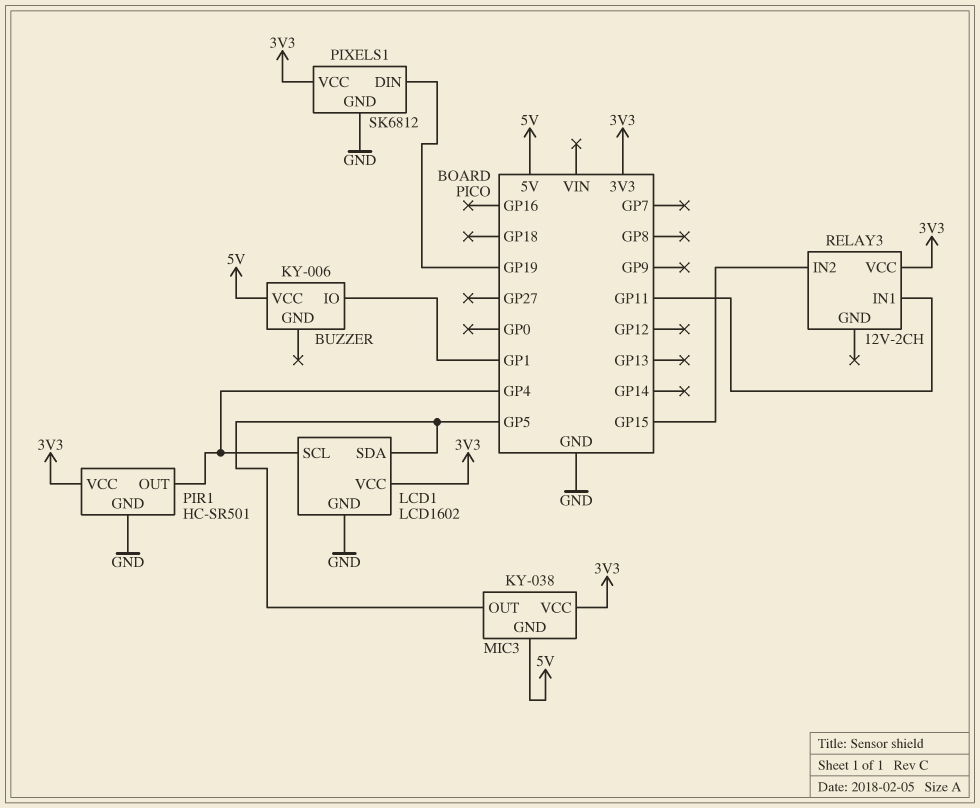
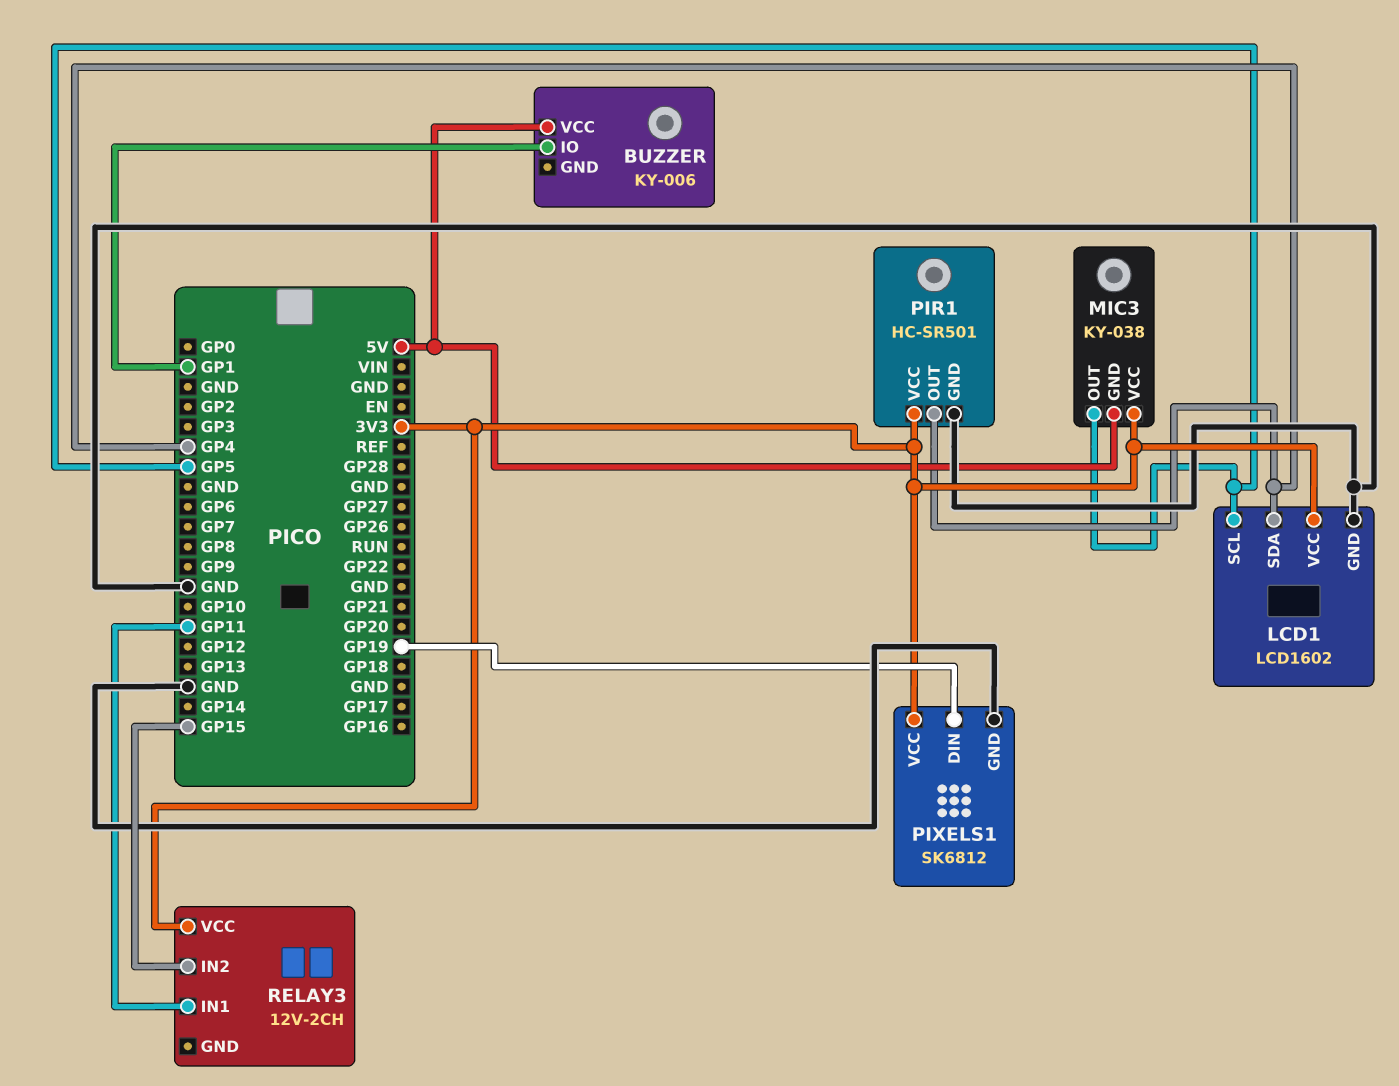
LCD1 pin SCL: GP4 -> GP5
LCD1 pin SDA: GP5 -> GP4

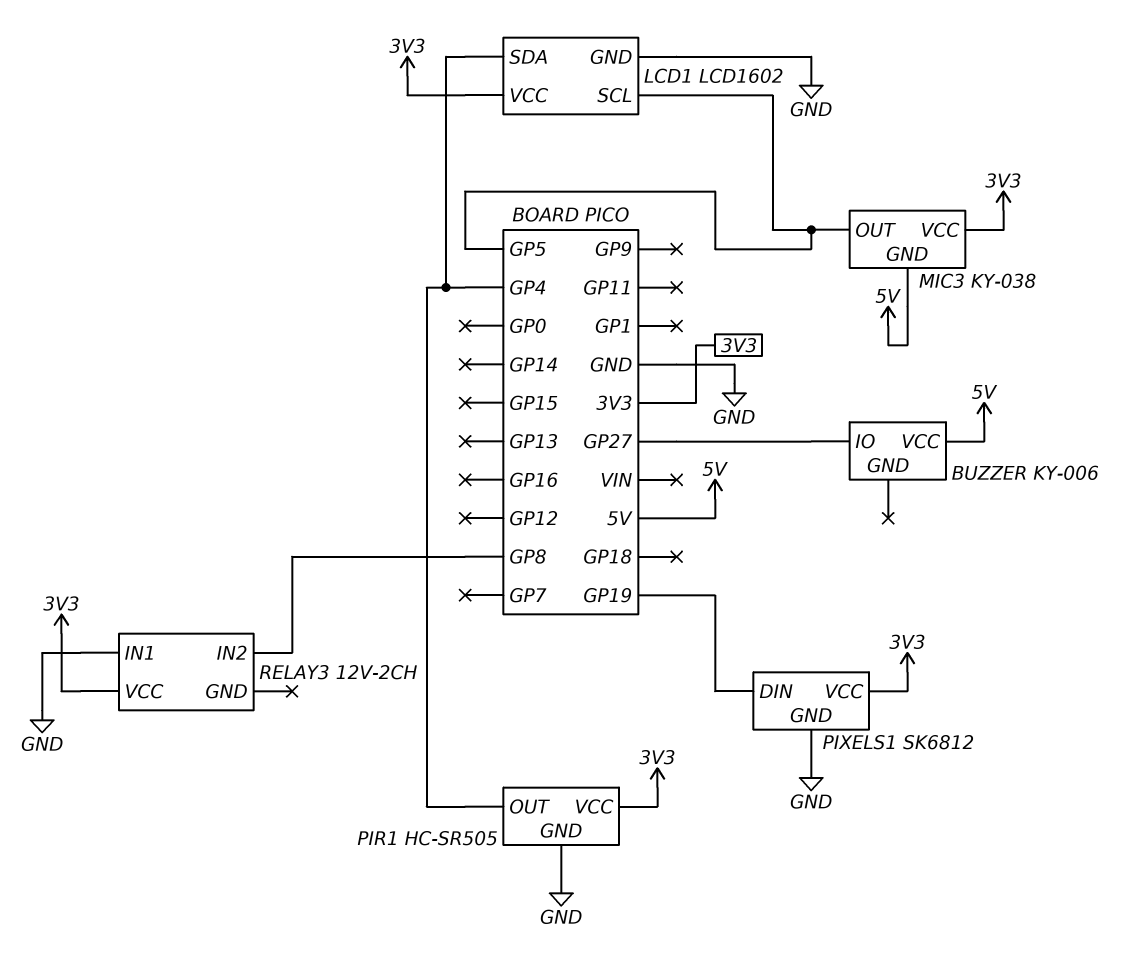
BUZZER pin IO: GP1 -> GP27
PIR1: HC-SR501 -> HC-SR505
RELAY3 pin IN1: GP11 -> GND
RELAY3 pin IN2: GP15 -> GP8

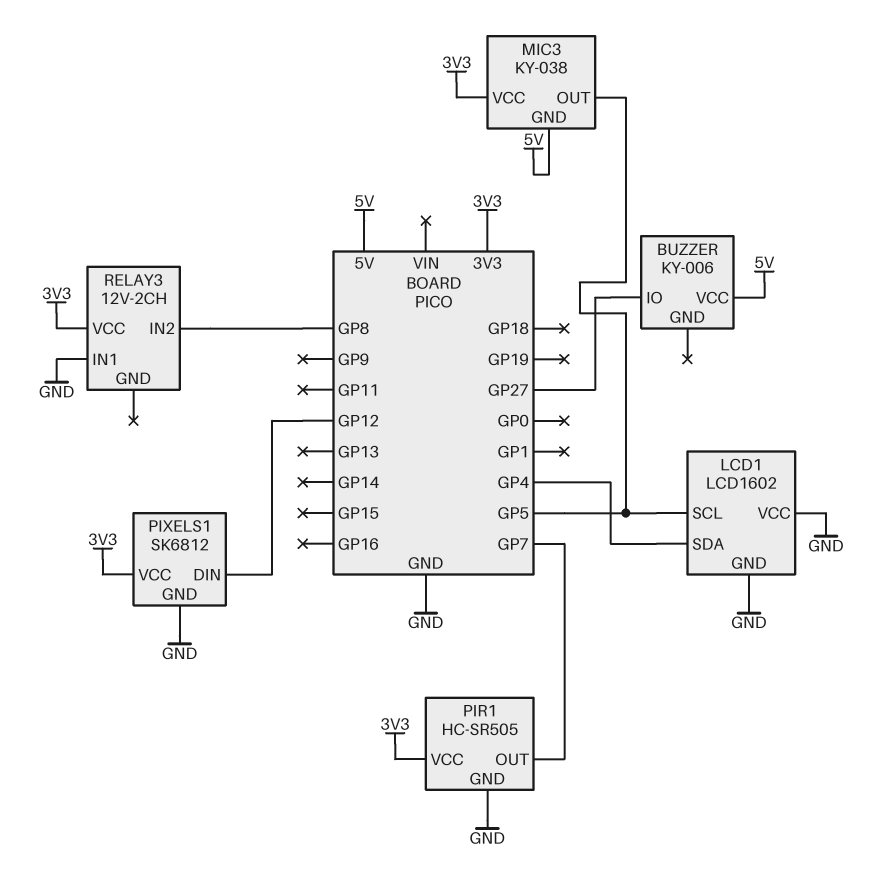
LCD1 pin VCC: 3V3 -> GND
PIR1 pin OUT: GP4 -> GP7
PIXELS1 pin DIN: GP19 -> GP12

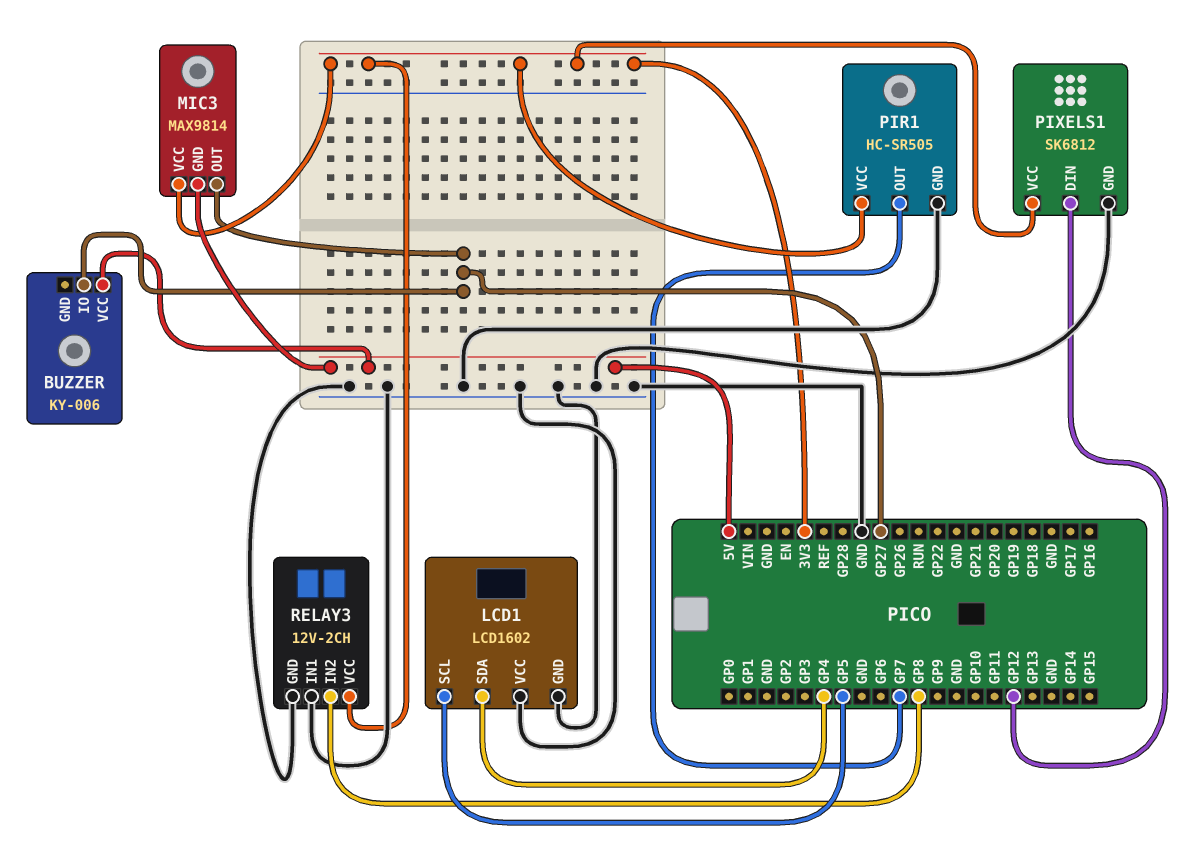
MIC3: KY-038 -> MAX9814
MIC3 pin OUT: GP5 -> GP27
RELAY3 pin GND: none -> GND

